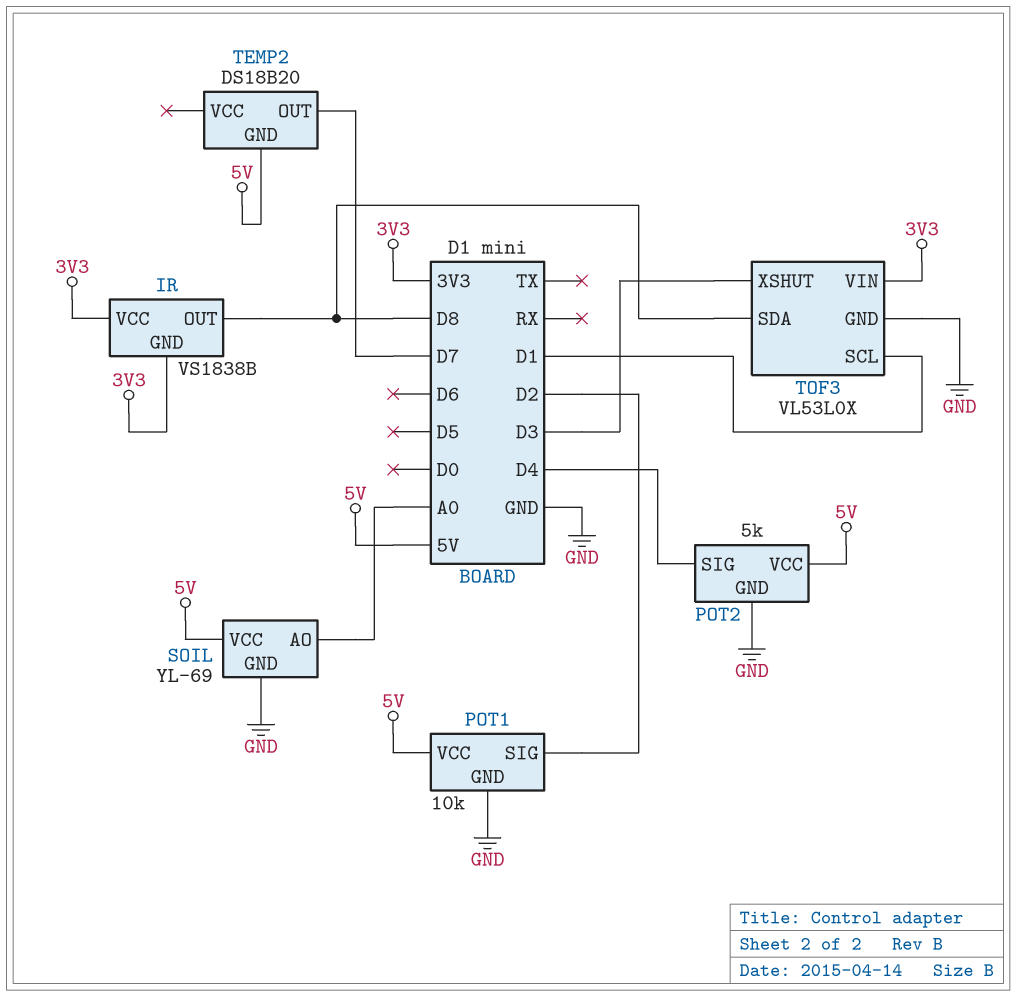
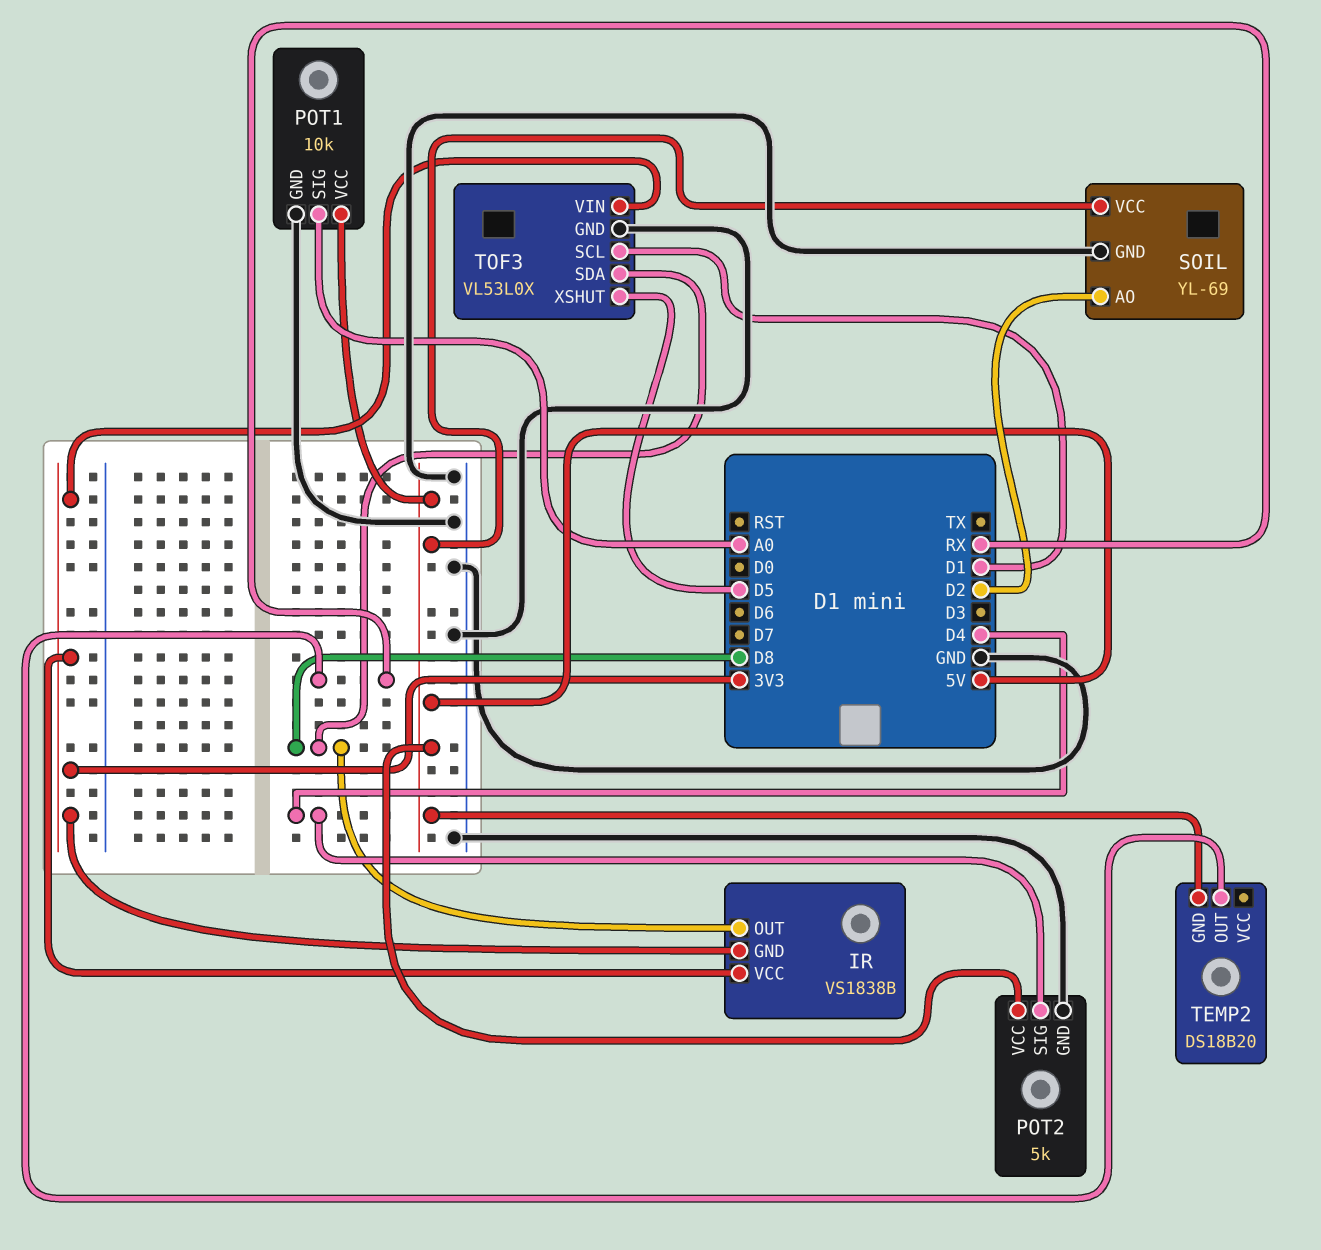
POT1 pin SIG: D2 -> A0
SOIL pin AO: A0 -> D2
TEMP2 pin OUT: D7 -> RX
TOF3 pin XSHUT: D3 -> D5

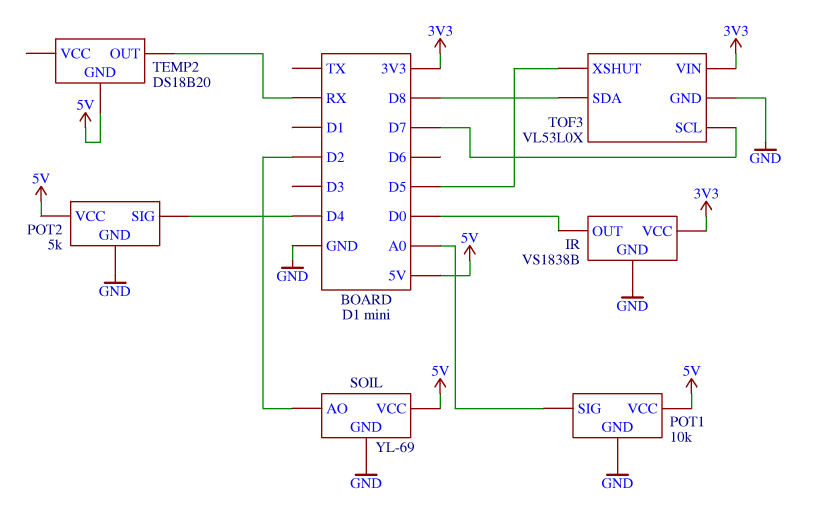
IR pin GND: 3V3 -> GND
IR pin OUT: D8 -> D0
TOF3 pin SCL: D1 -> D7

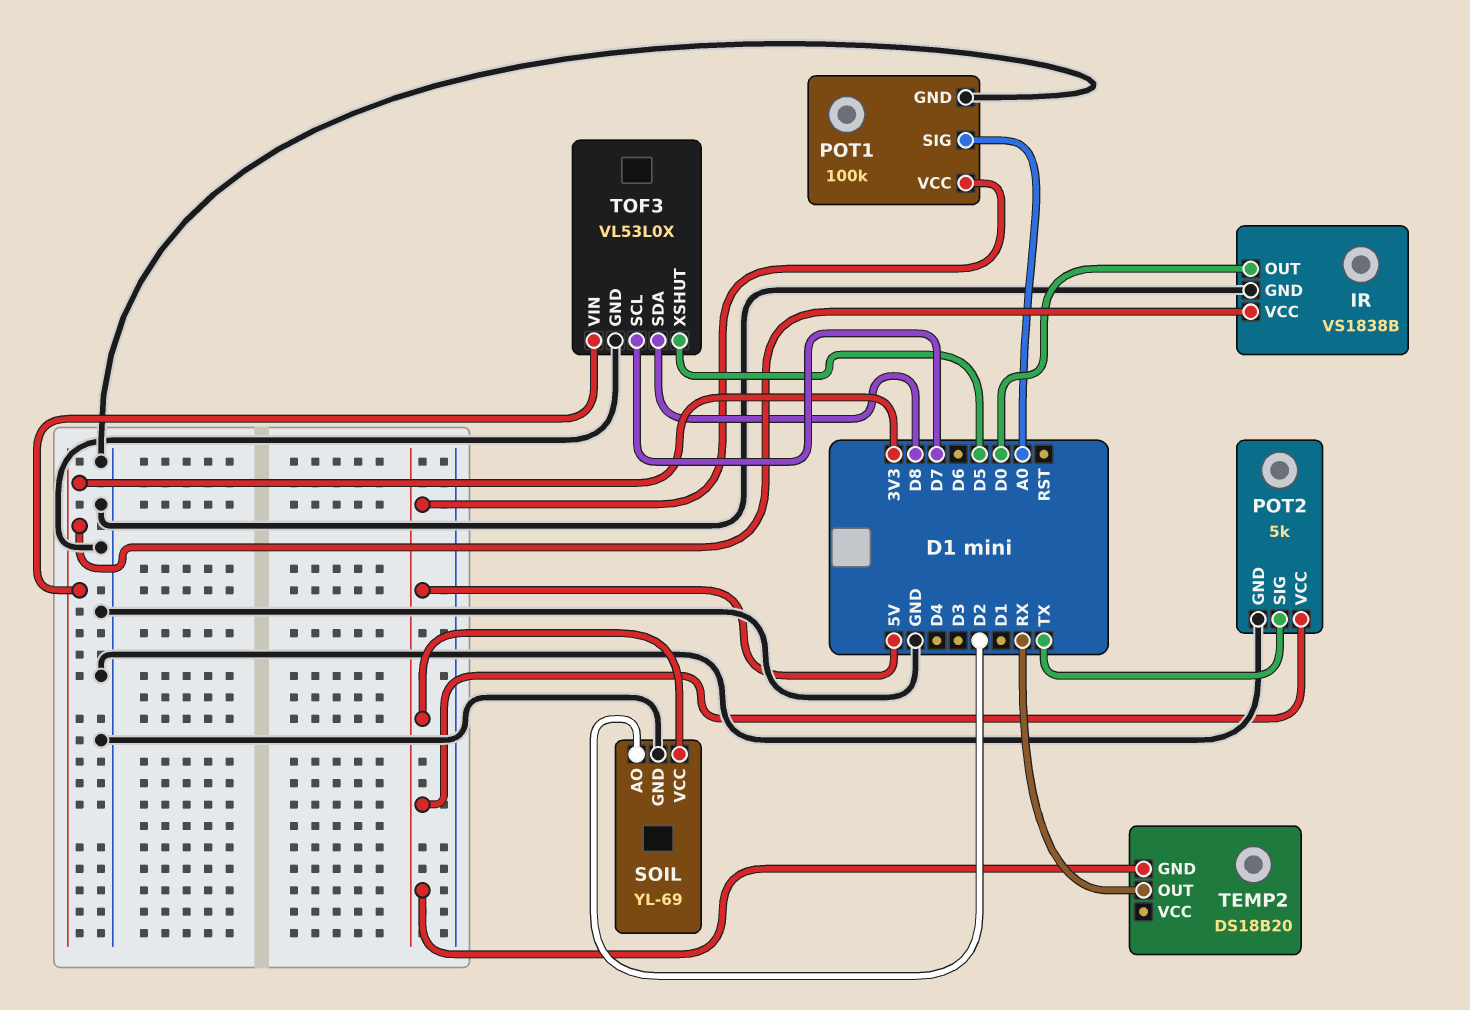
POT1: 10k -> 100k
POT2 pin SIG: D4 -> TX

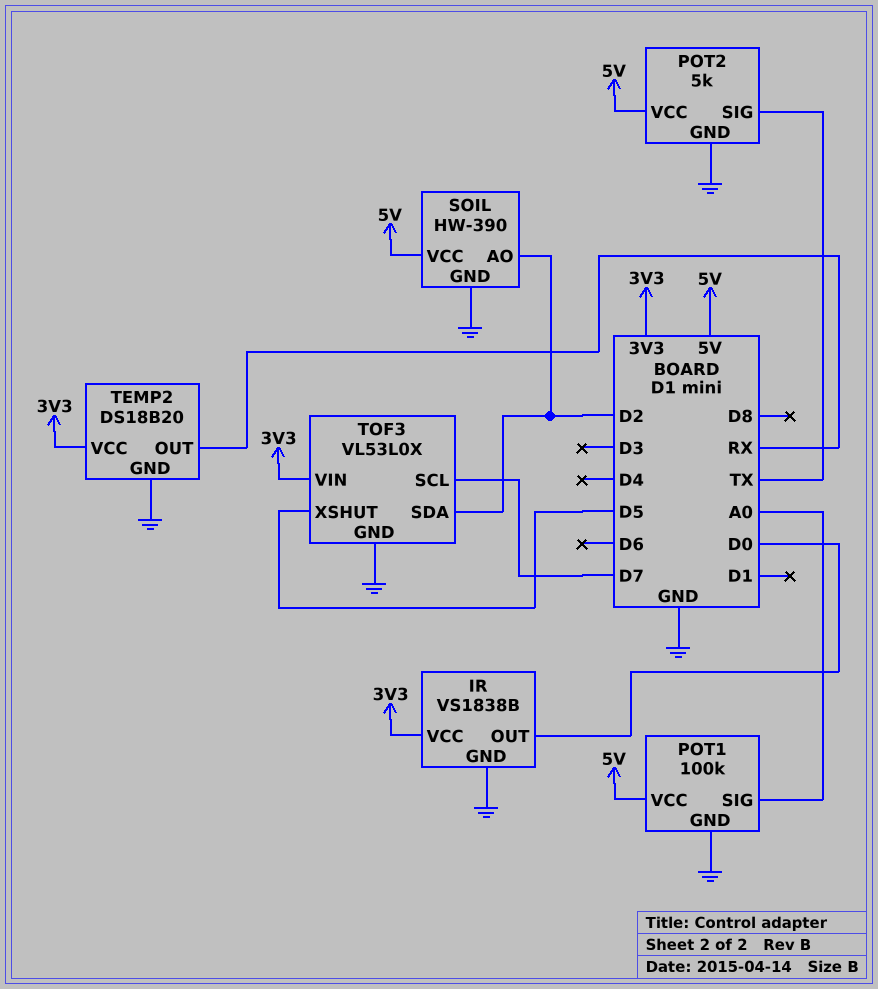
SOIL: YL-69 -> HW-390
TEMP2 pin GND: 5V -> GND
TEMP2 pin VCC: none -> 3V3
TOF3 pin SDA: D8 -> D2

